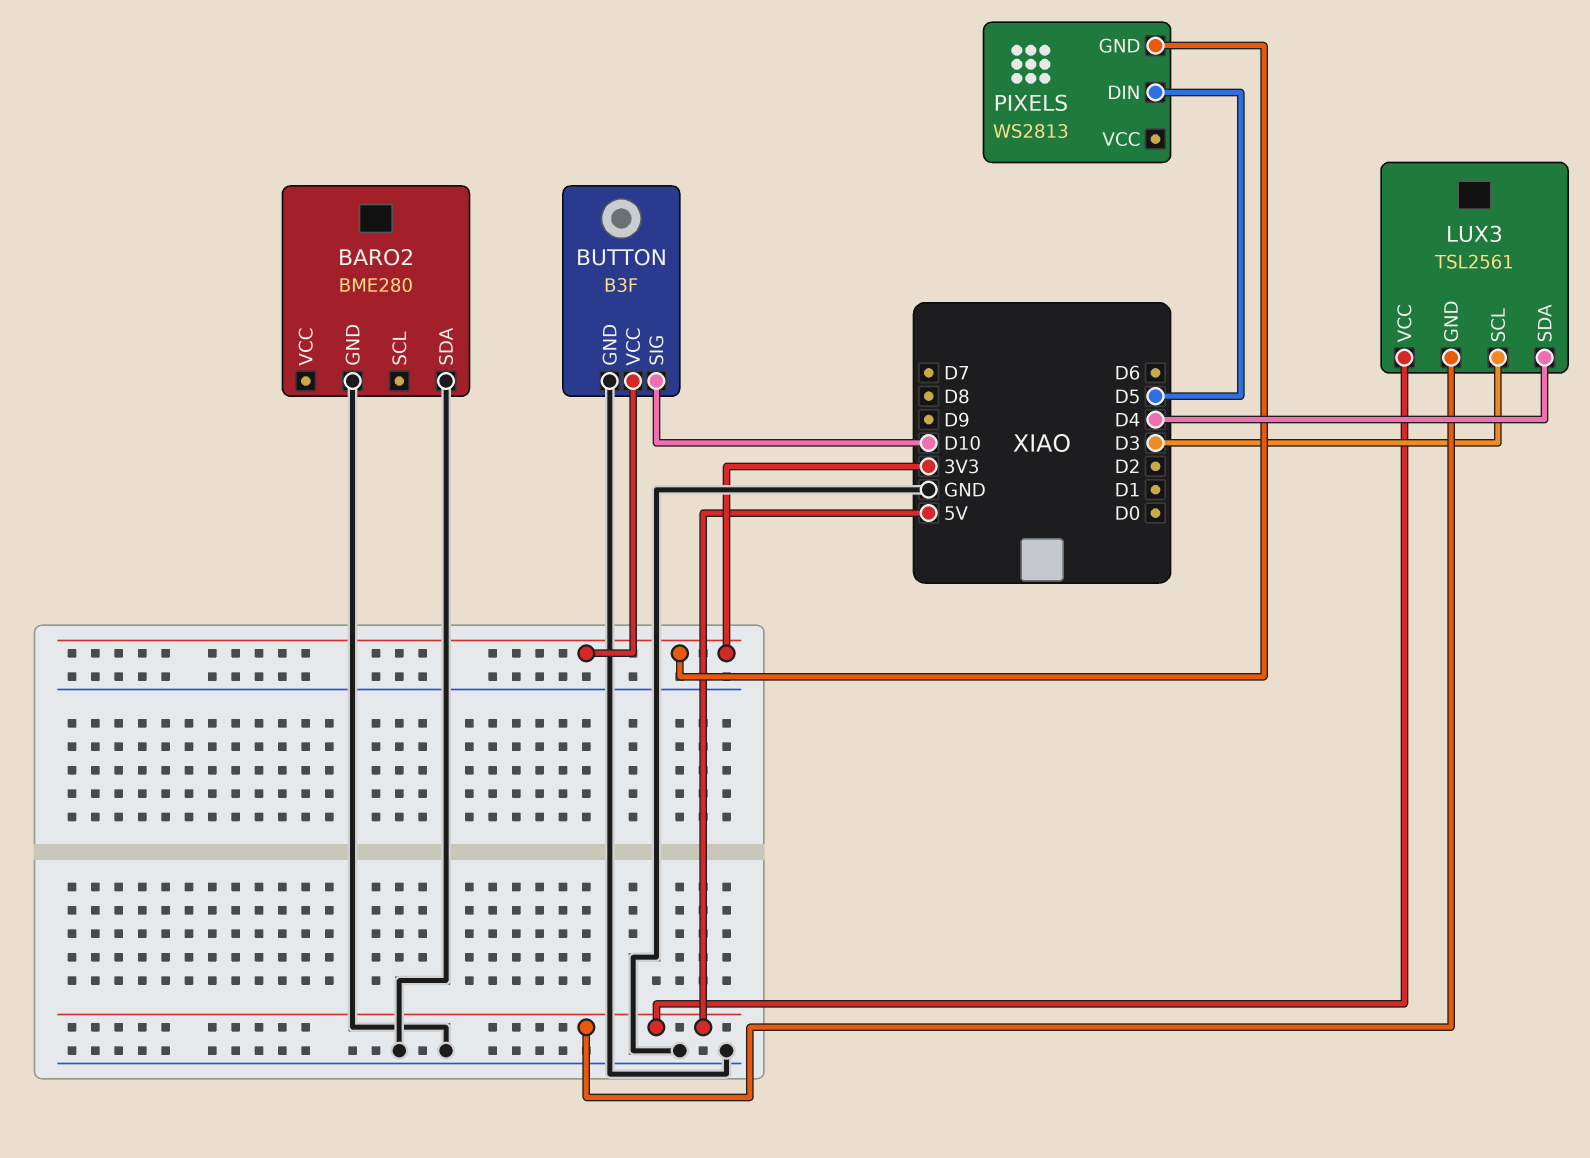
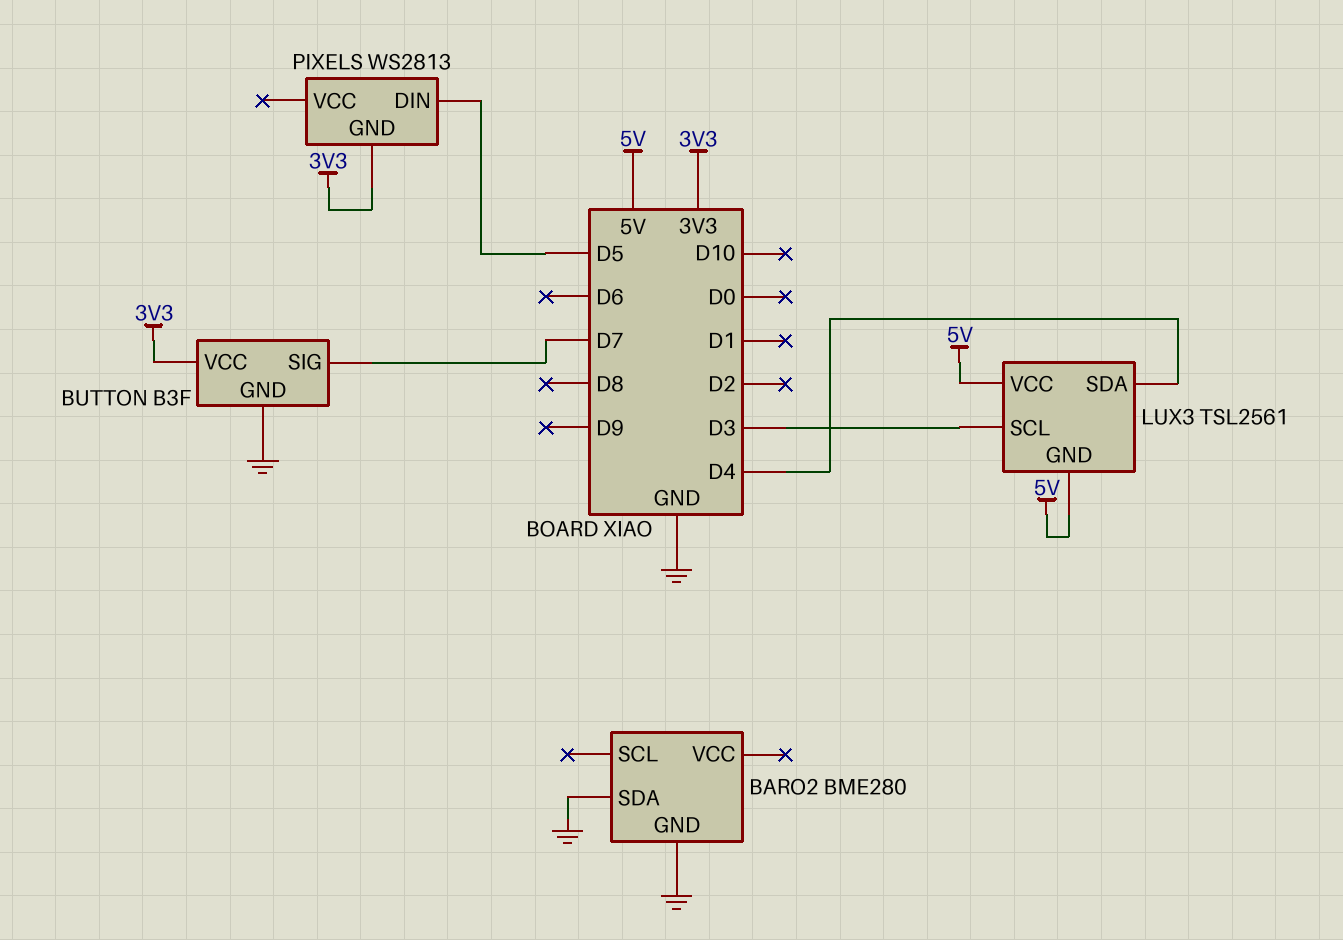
BUTTON pin SIG: D10 -> D7

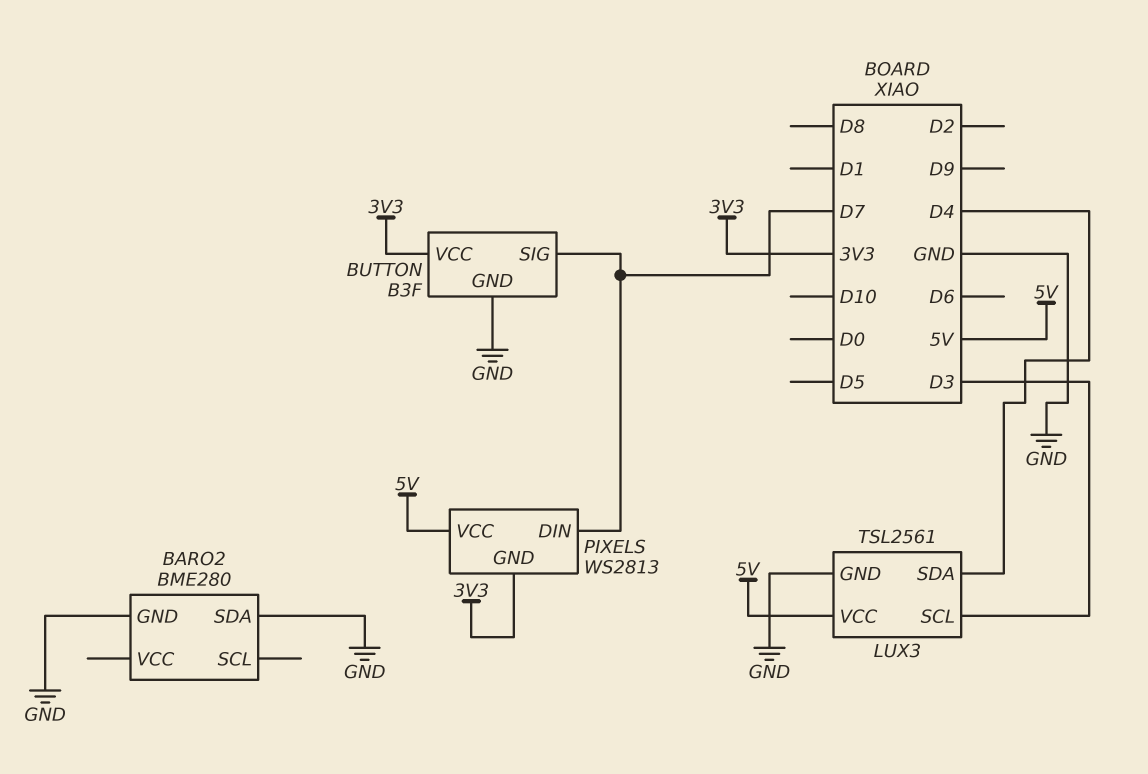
LUX3 pin GND: 5V -> GND
PIXELS pin DIN: D5 -> D7
PIXELS pin VCC: none -> 5V

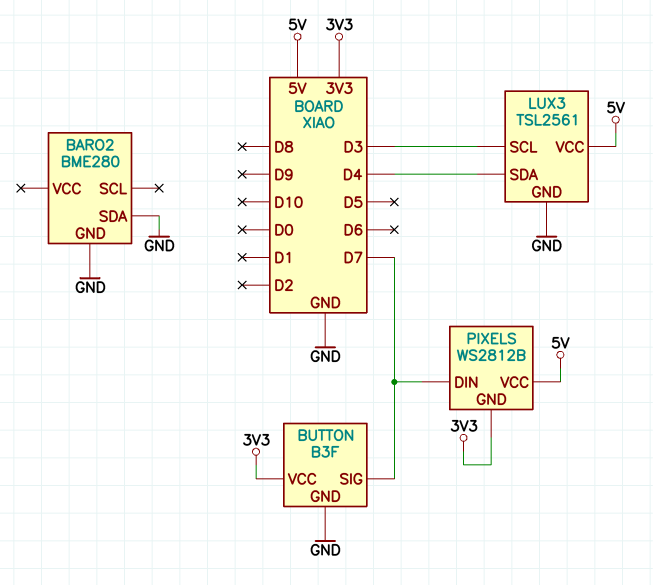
PIXELS: WS2813 -> WS2812B

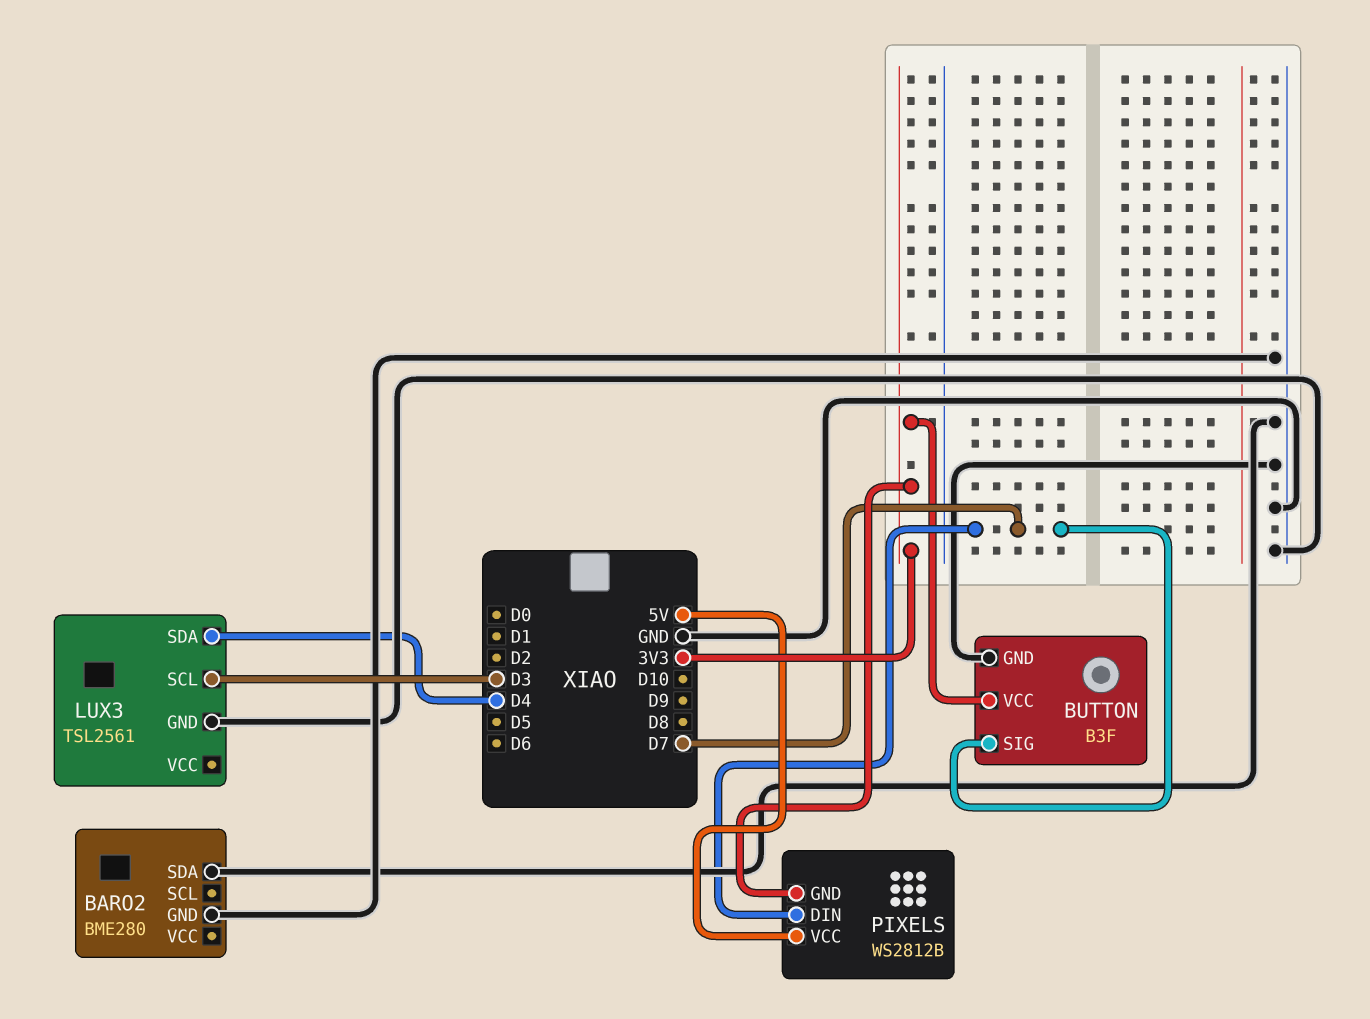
LUX3 pin VCC: 5V -> none

